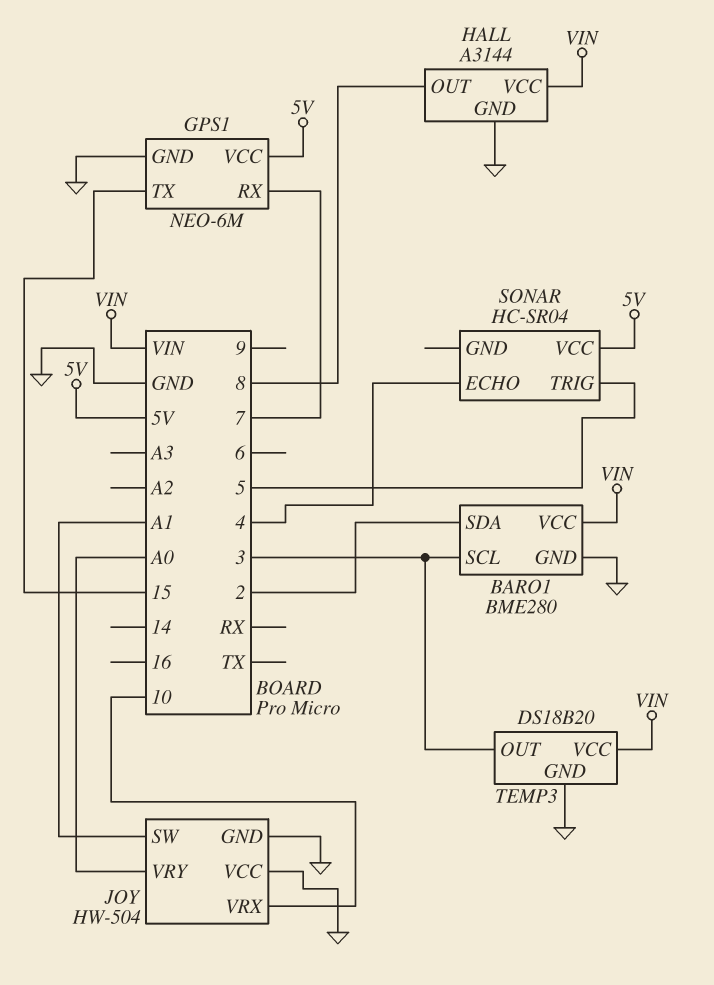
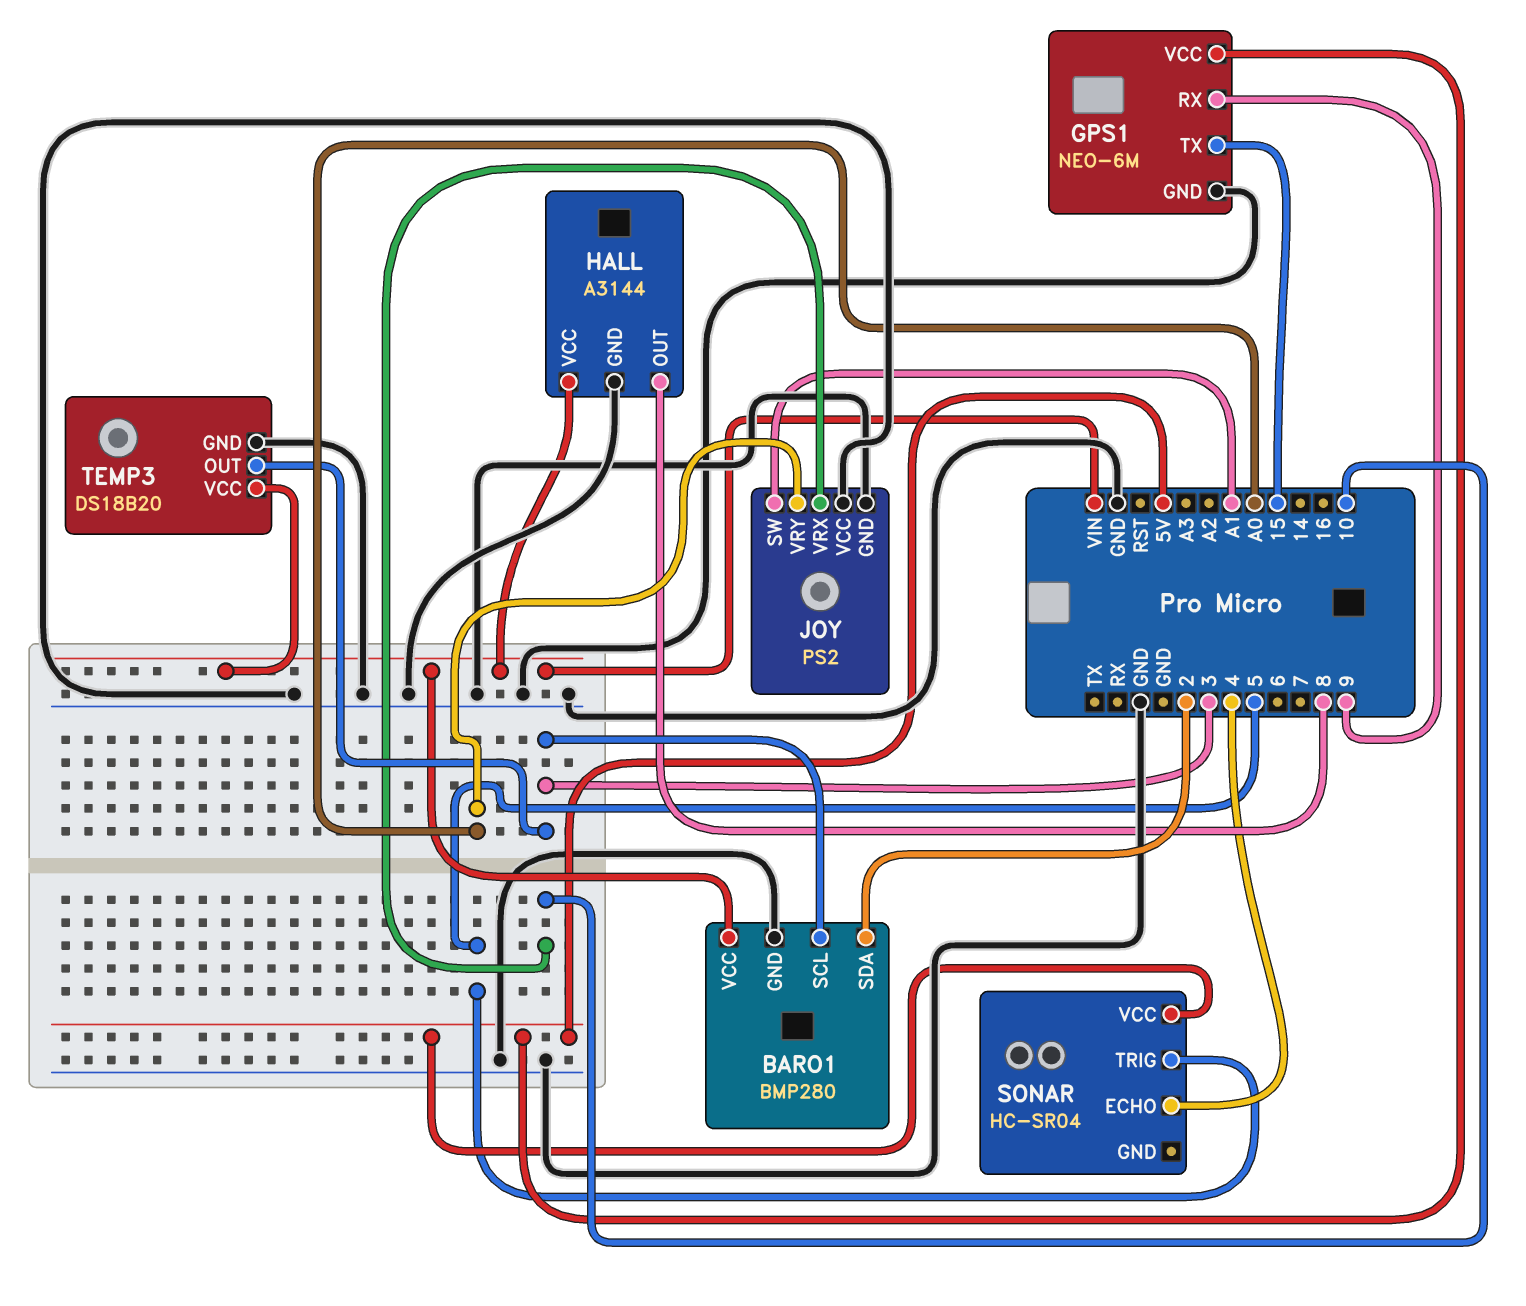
BARO1: BME280 -> BMP280
GPS1 pin RX: 7 -> 9
JOY: HW-504 -> PS2

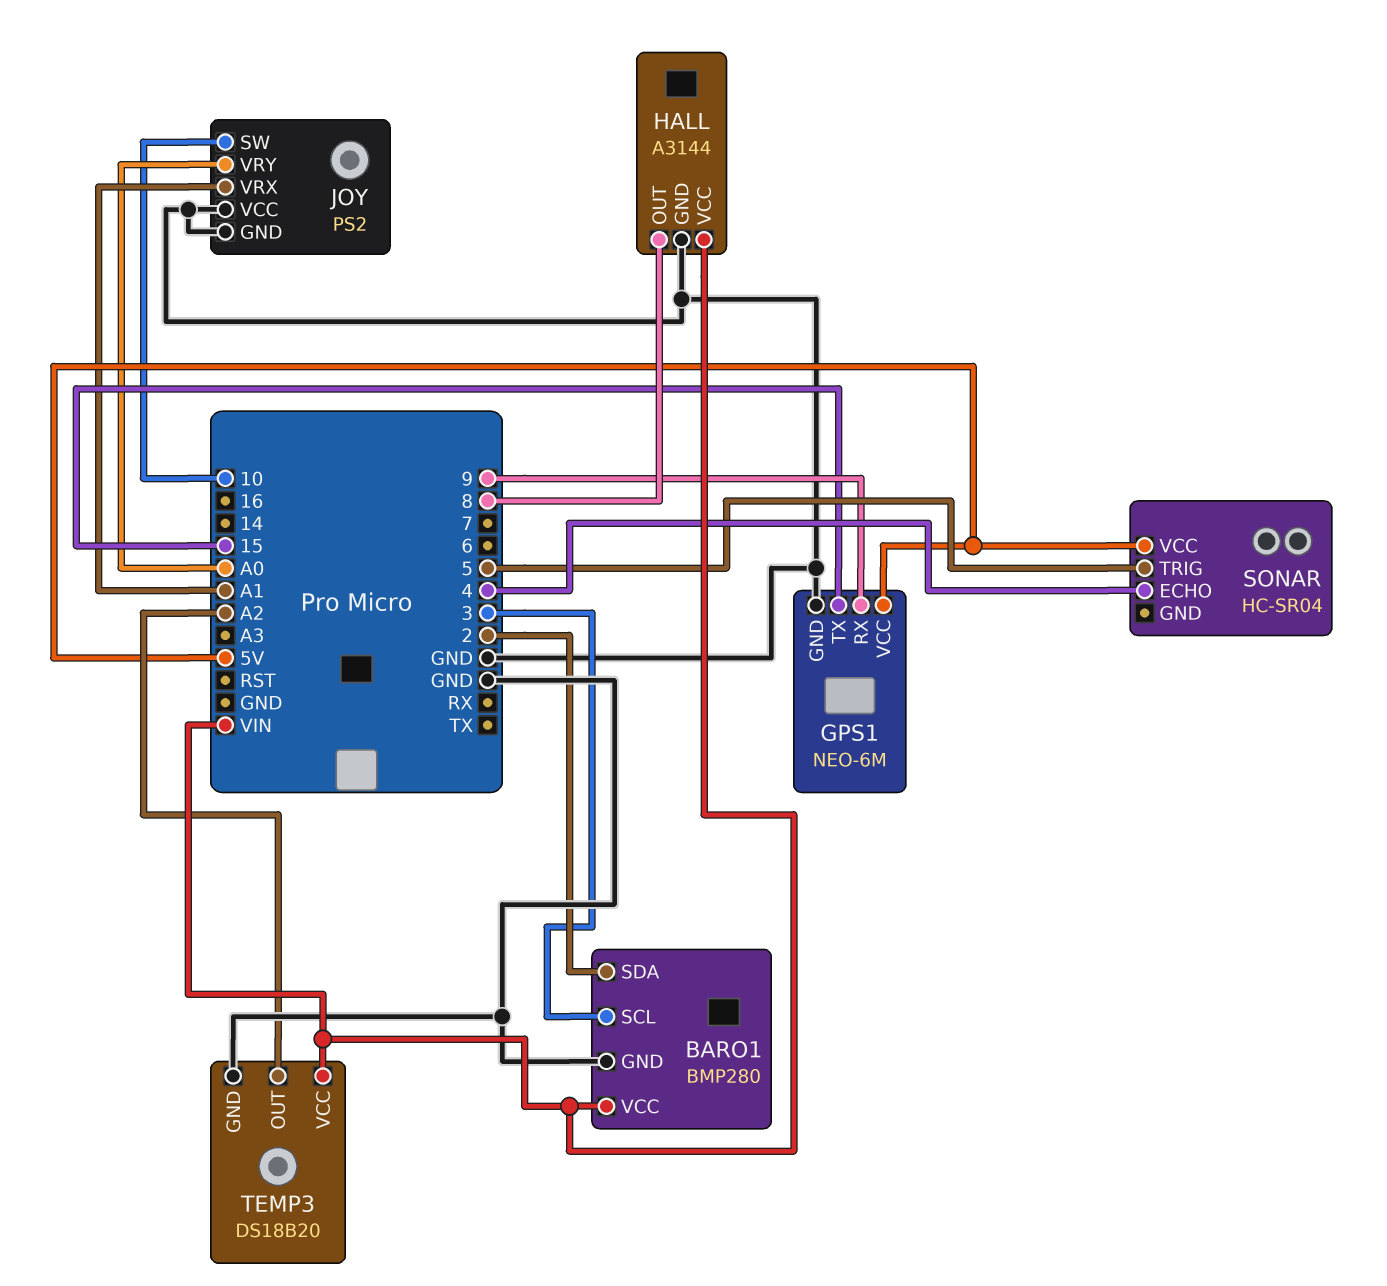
JOY pin SW: A1 -> 10
JOY pin VRX: 10 -> A1
TEMP3 pin OUT: 3 -> A2

